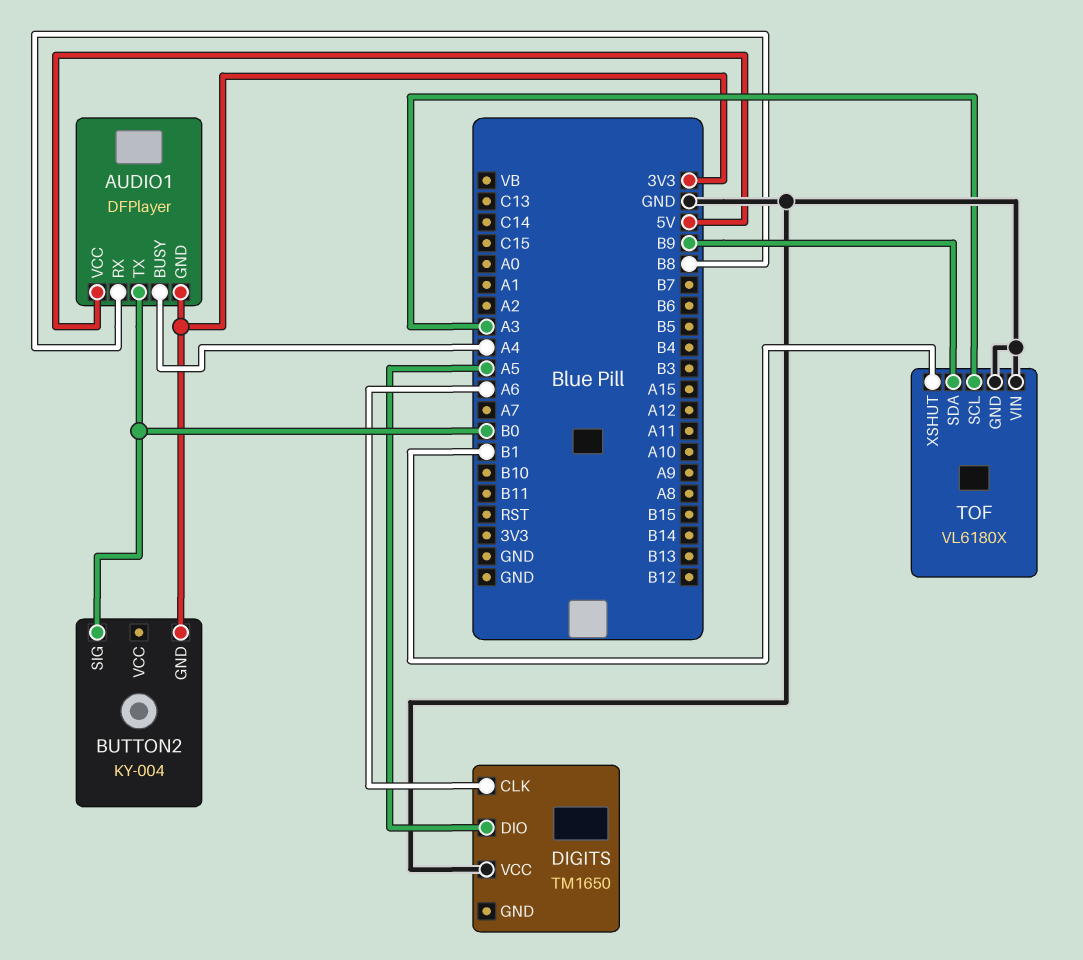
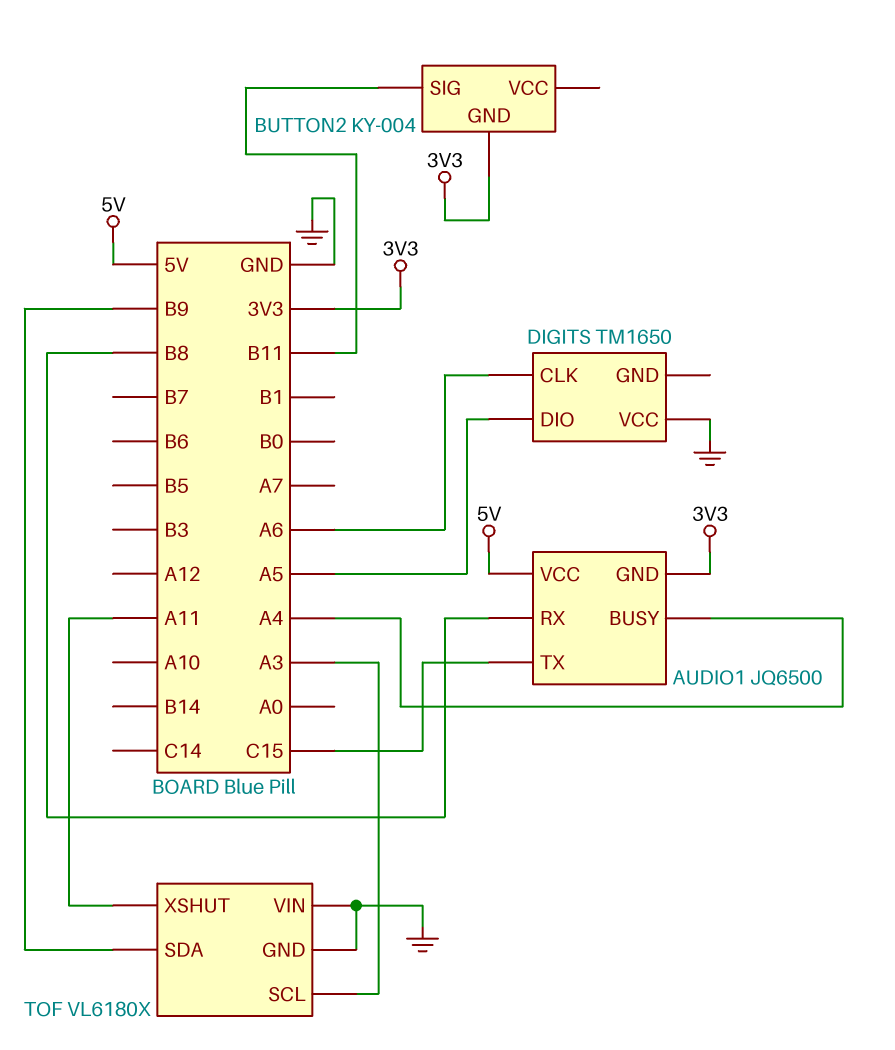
AUDIO1: DFPlayer -> JQ6500
AUDIO1 pin TX: B0 -> C15
BUTTON2 pin SIG: B0 -> B11
TOF pin XSHUT: B1 -> A11

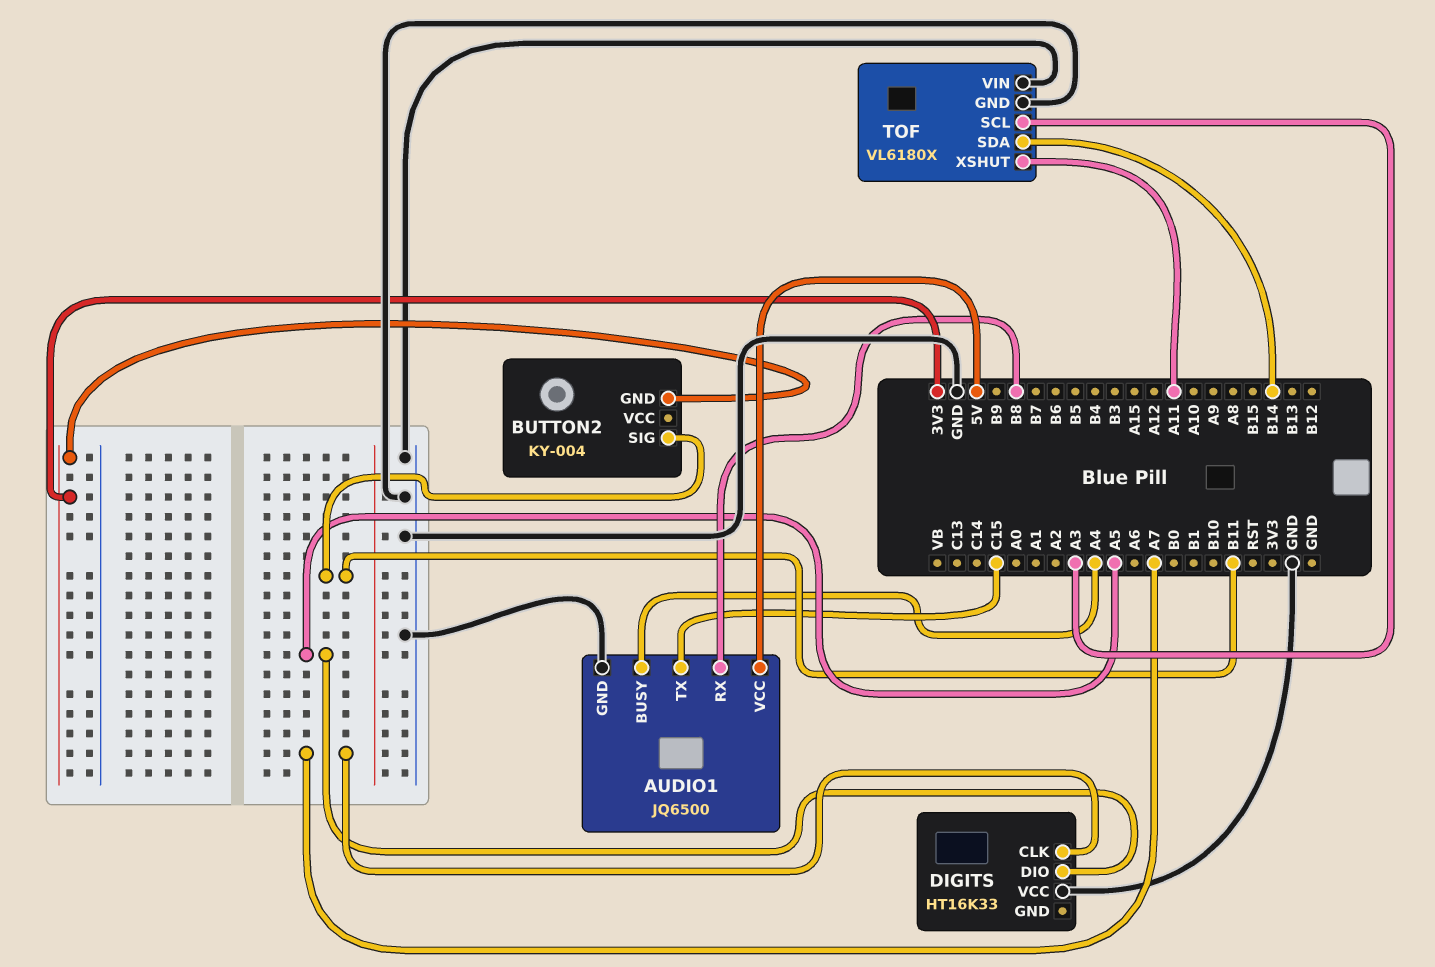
AUDIO1 pin GND: 3V3 -> GND
DIGITS: TM1650 -> HT16K33
DIGITS pin CLK: A6 -> A7
TOF pin SDA: B9 -> B14

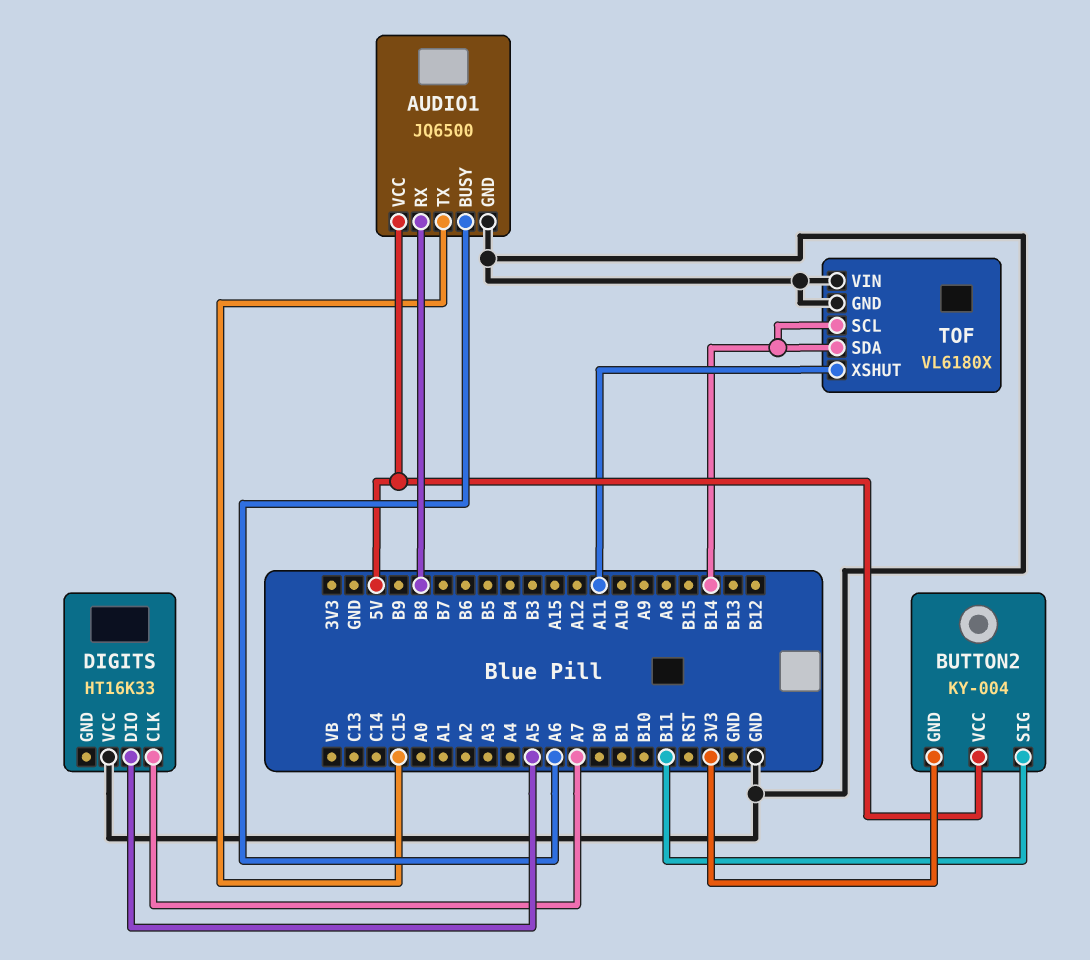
AUDIO1 pin BUSY: A4 -> A6
BUTTON2 pin VCC: none -> 5V
TOF pin SCL: A3 -> B14

